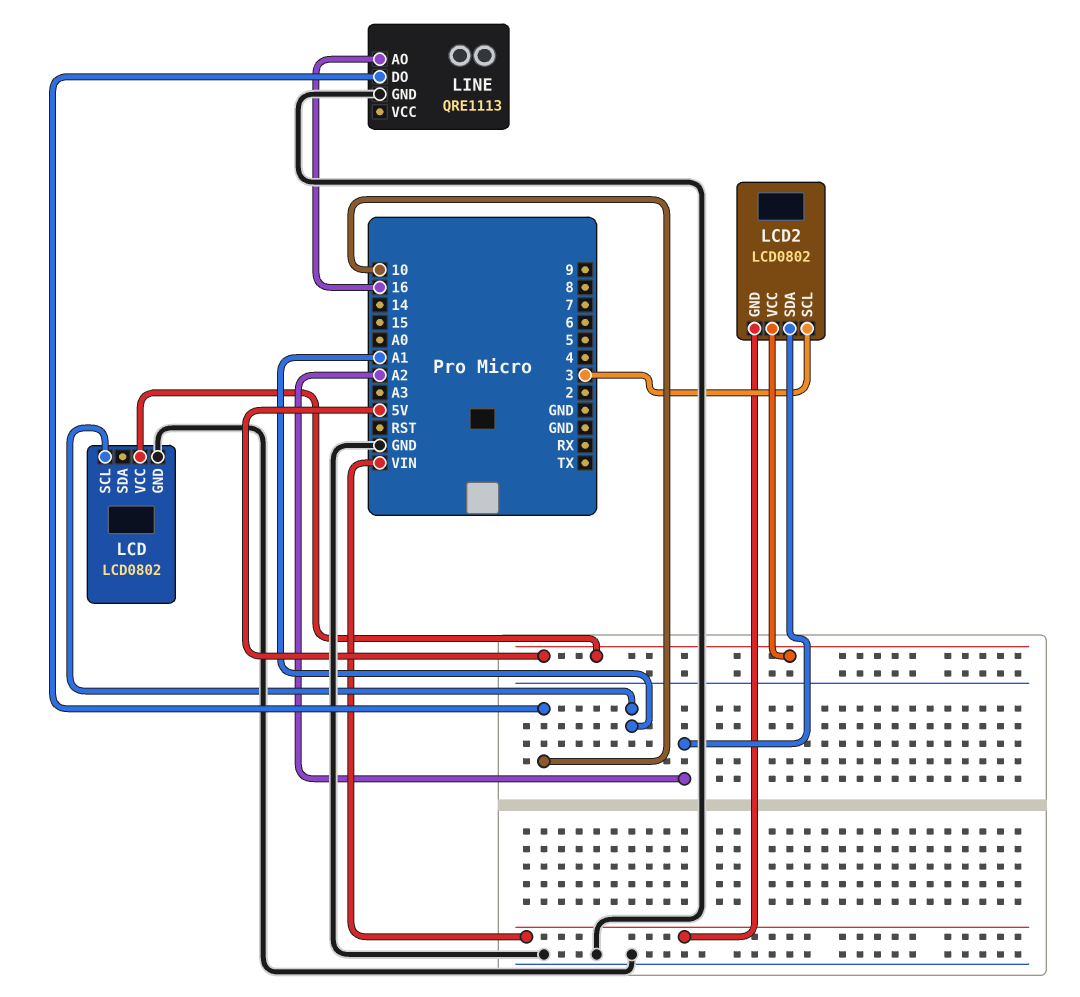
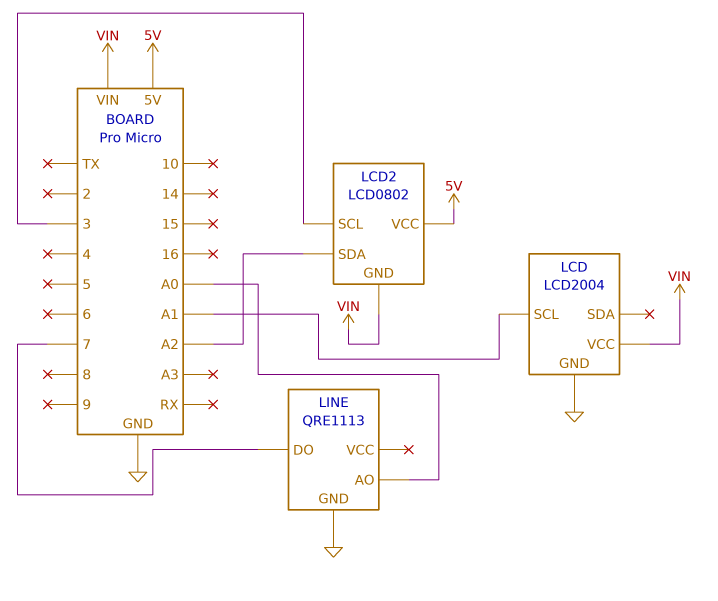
LCD: LCD0802 -> LCD2004
LCD pin VCC: 5V -> VIN
LINE pin AO: 16 -> A0
LINE pin DO: 10 -> 7

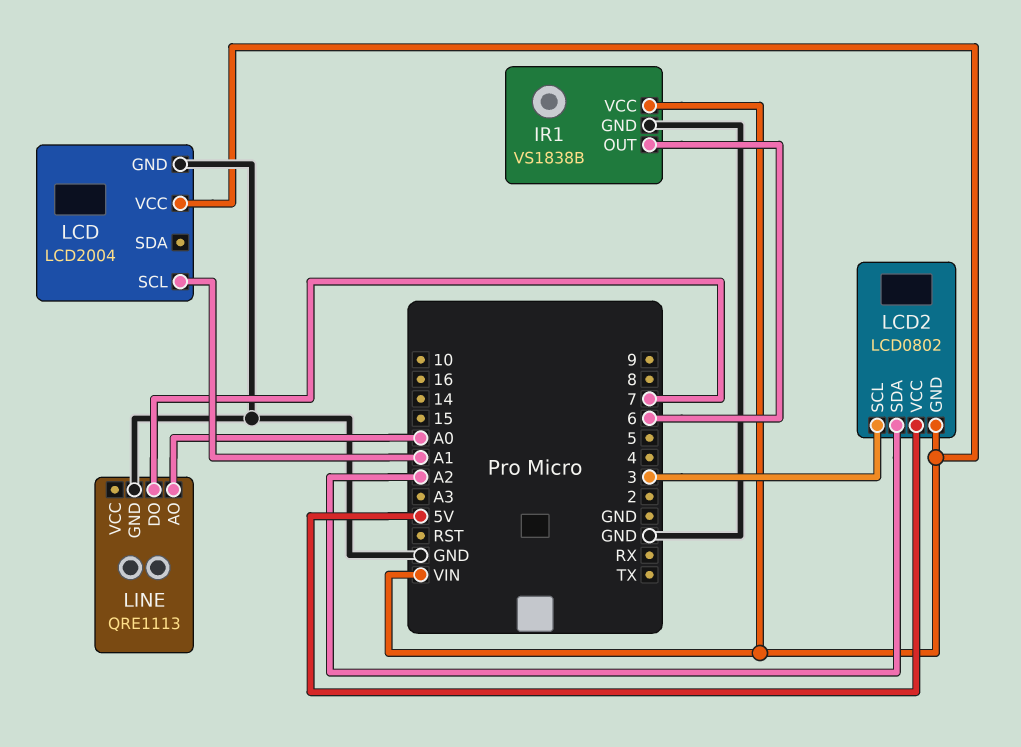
IR1: none -> VS1838B
IR1 pin GND: none -> GND
IR1 pin OUT: none -> 6
IR1 pin VCC: none -> VIN

